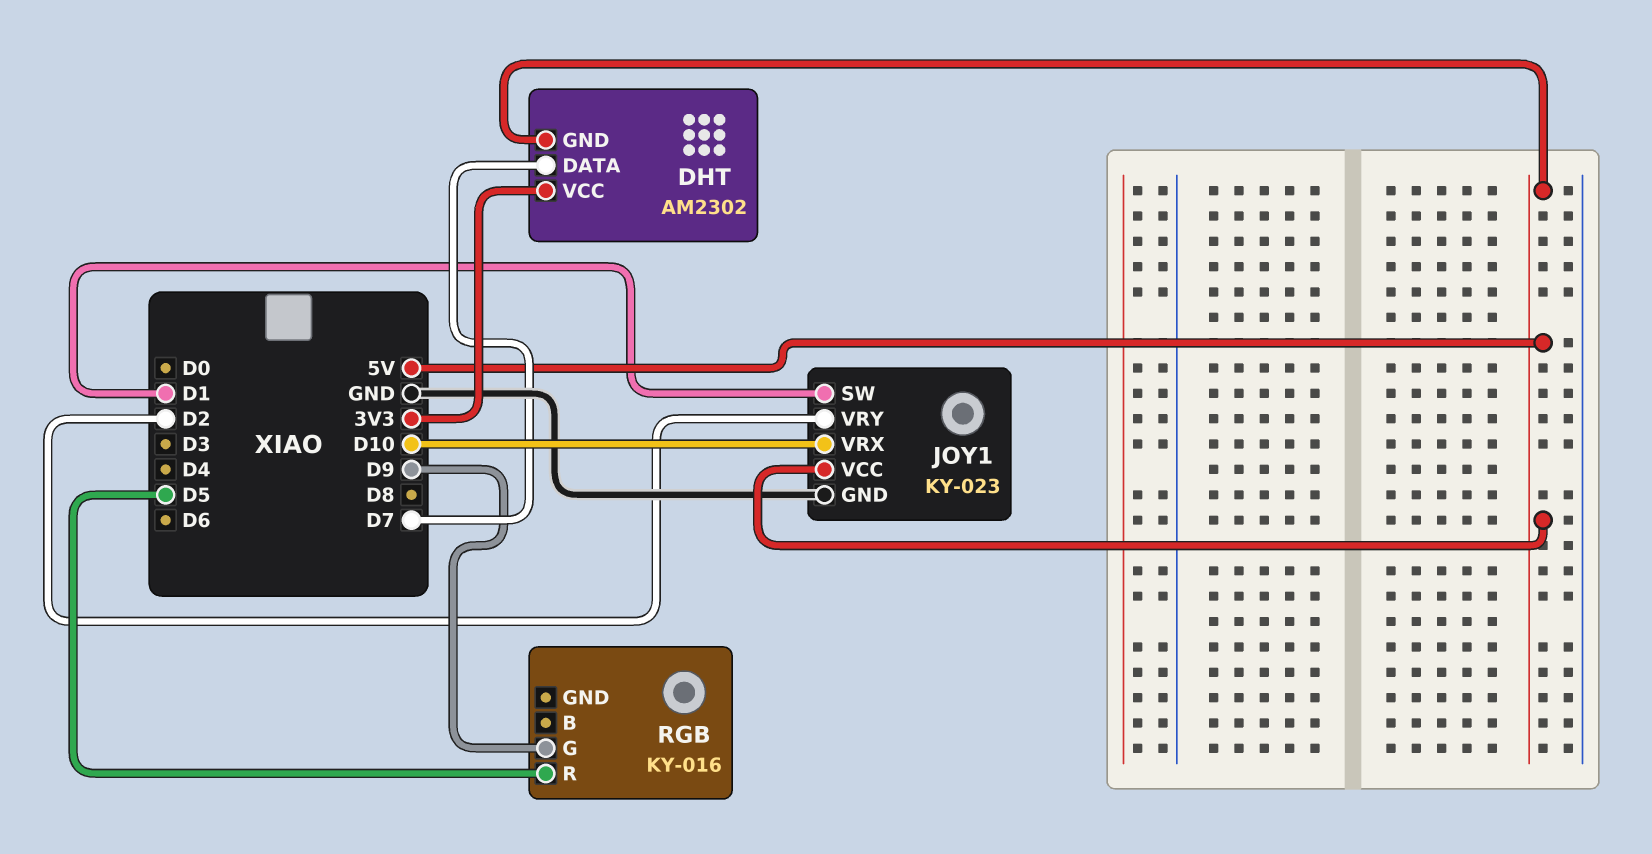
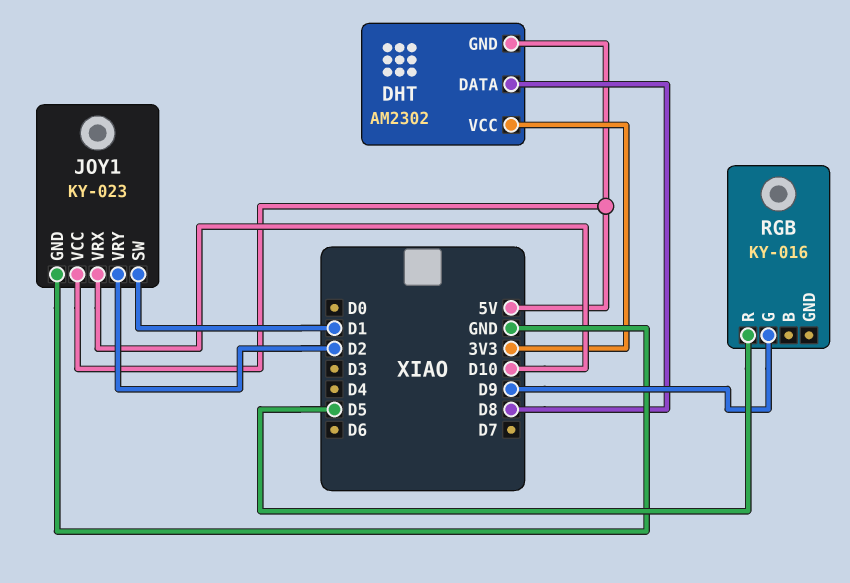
DHT pin DATA: D7 -> D8

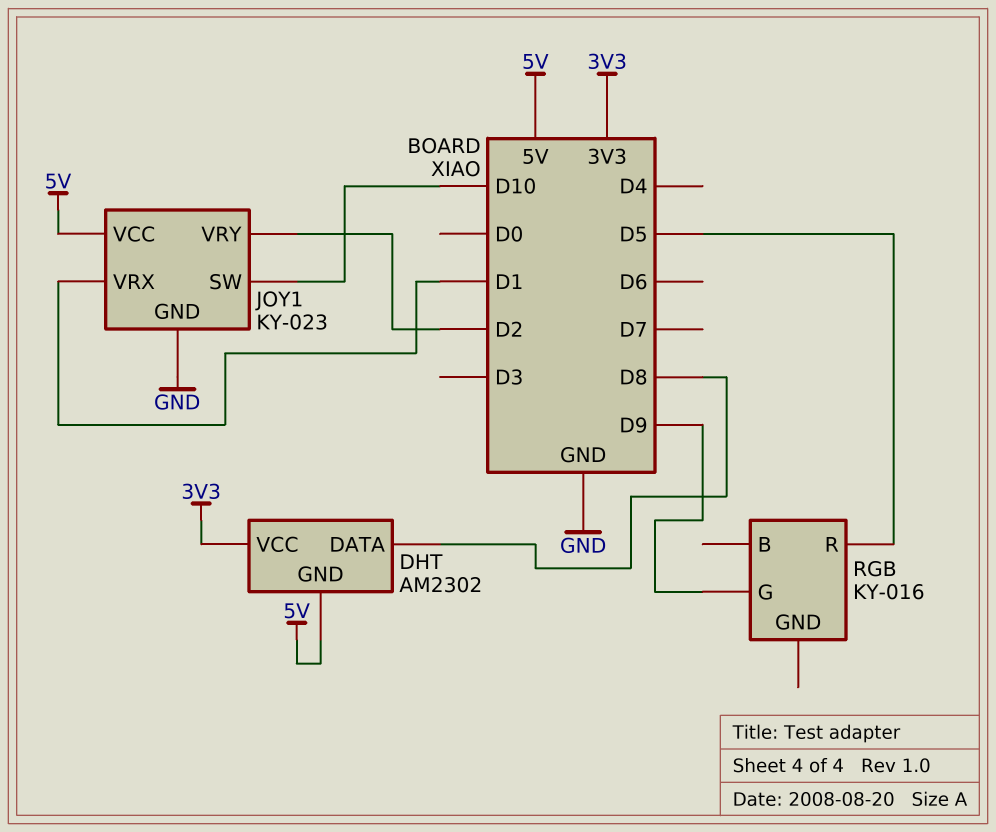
JOY1 pin SW: D1 -> D10
JOY1 pin VRX: D10 -> D1

